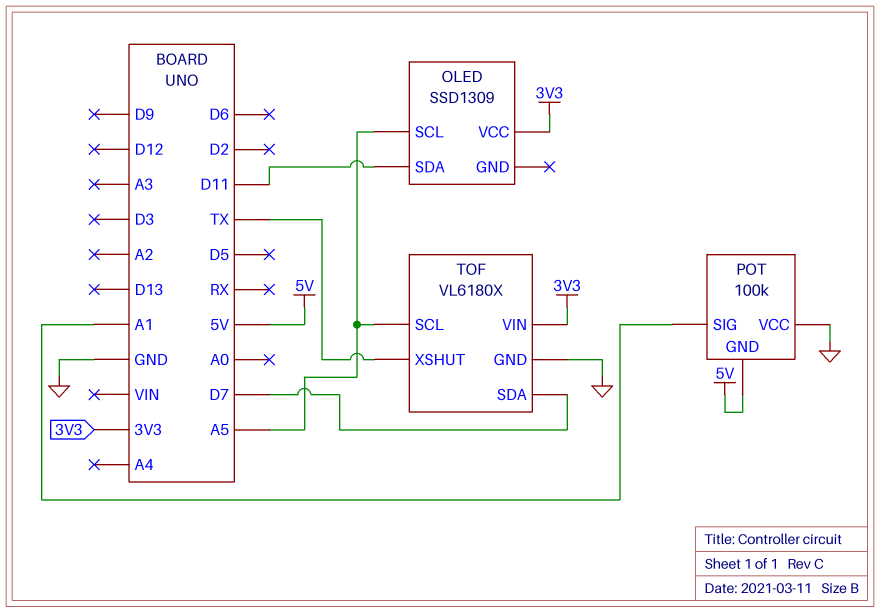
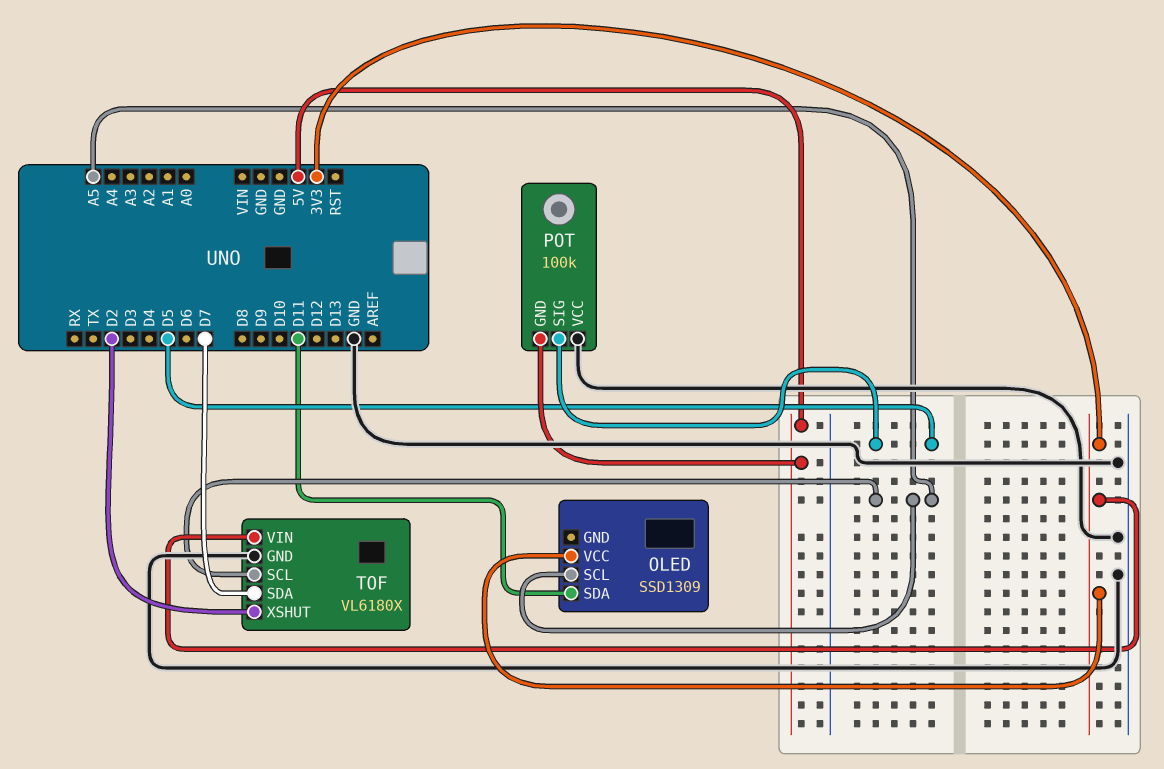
POT pin SIG: A1 -> D5
TOF pin XSHUT: TX -> D2

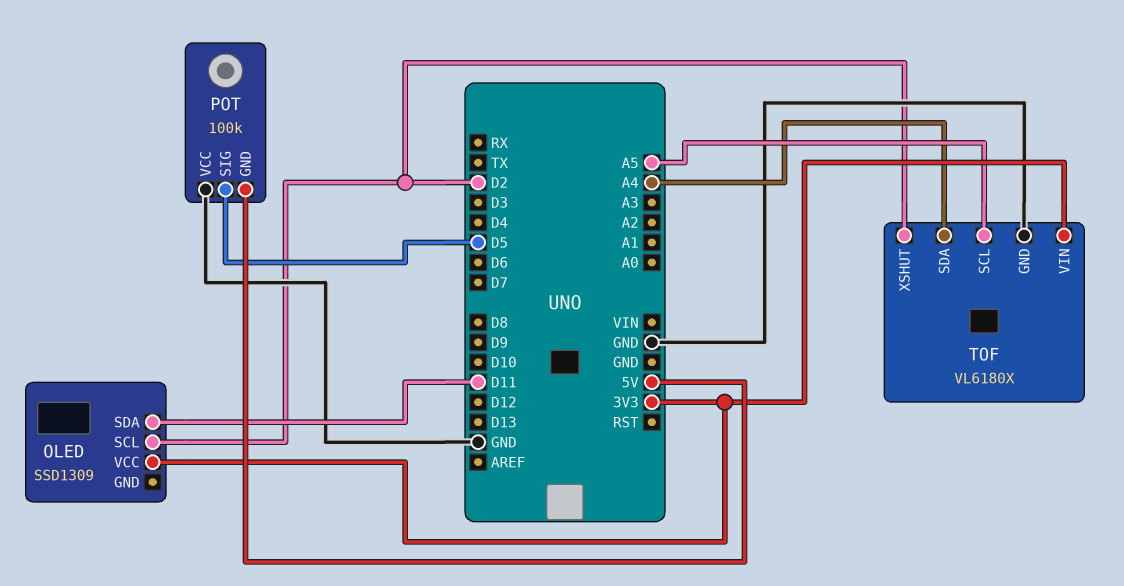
OLED pin SCL: A5 -> D2
TOF pin SDA: D7 -> A4

